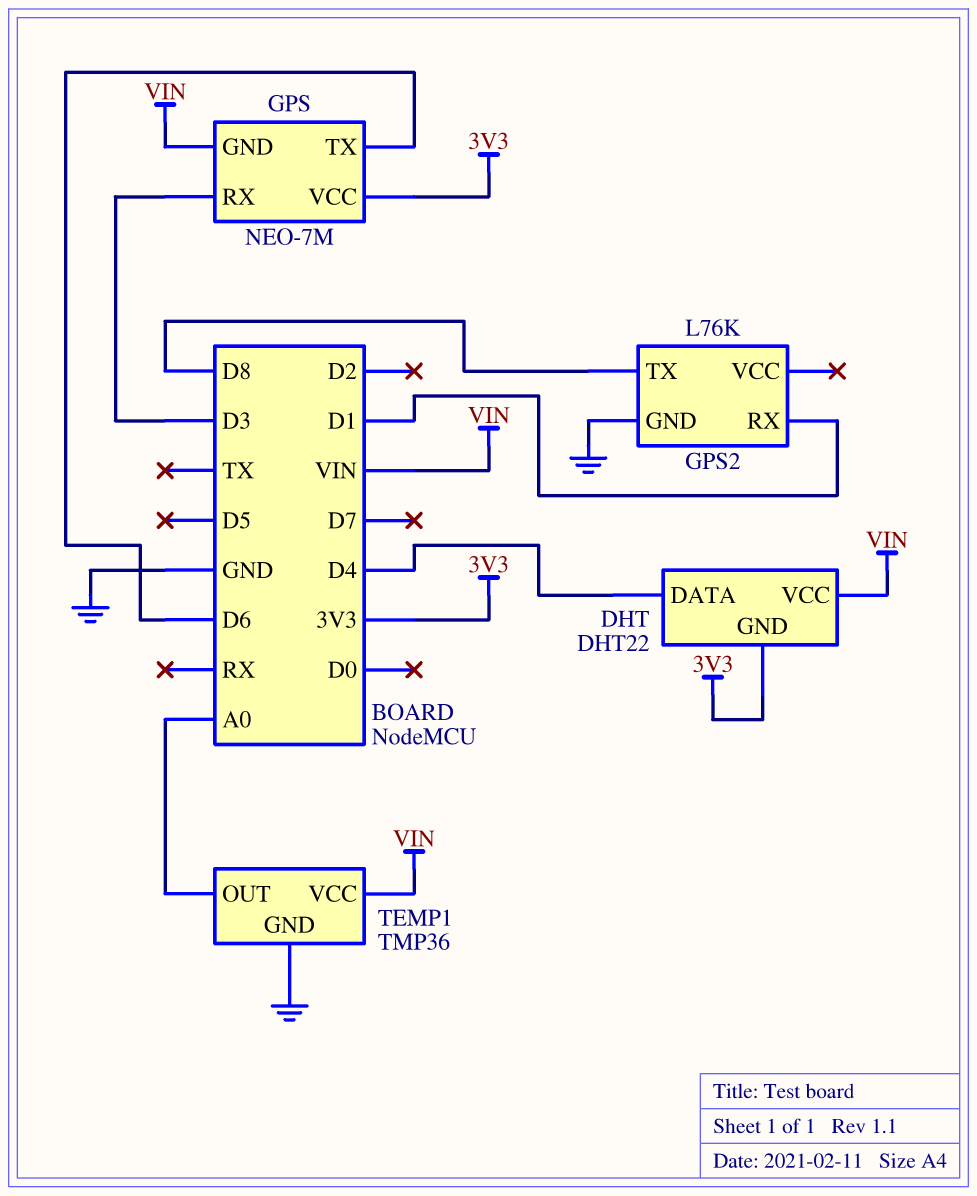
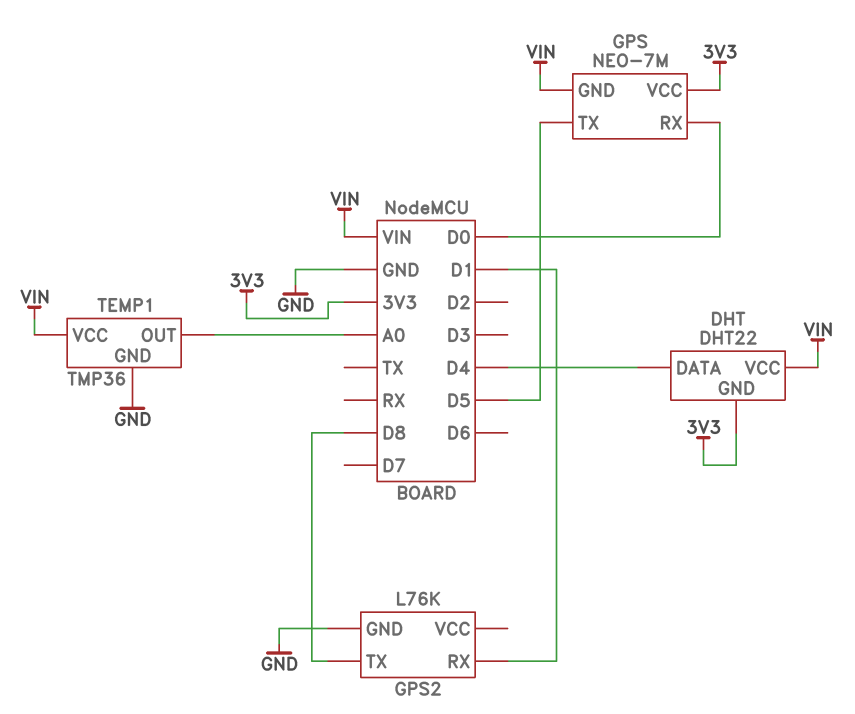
GPS pin RX: D3 -> D0
GPS pin TX: D6 -> D5

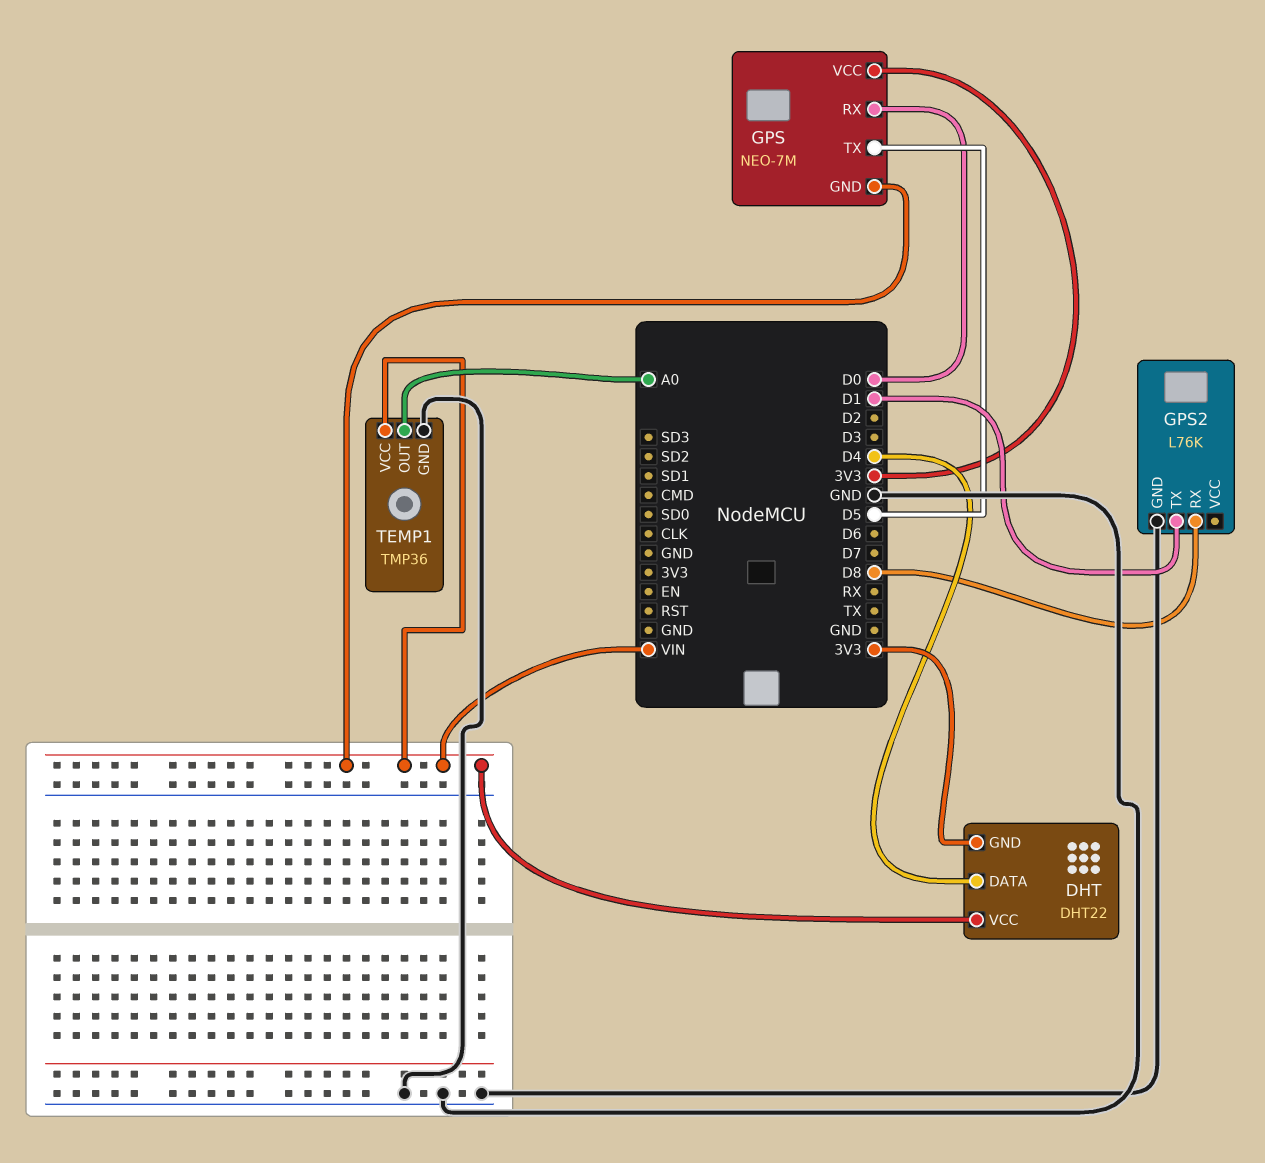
GPS2 pin RX: D1 -> D8
GPS2 pin TX: D8 -> D1

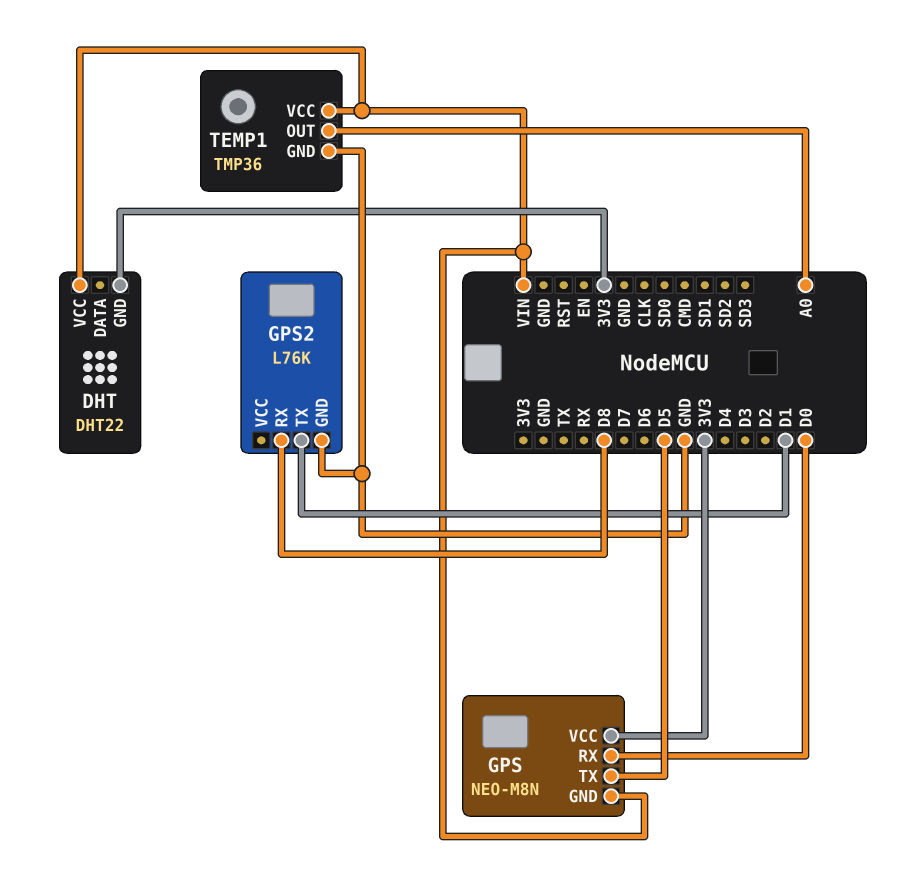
DHT pin DATA: D4 -> none
GPS: NEO-7M -> NEO-M8N

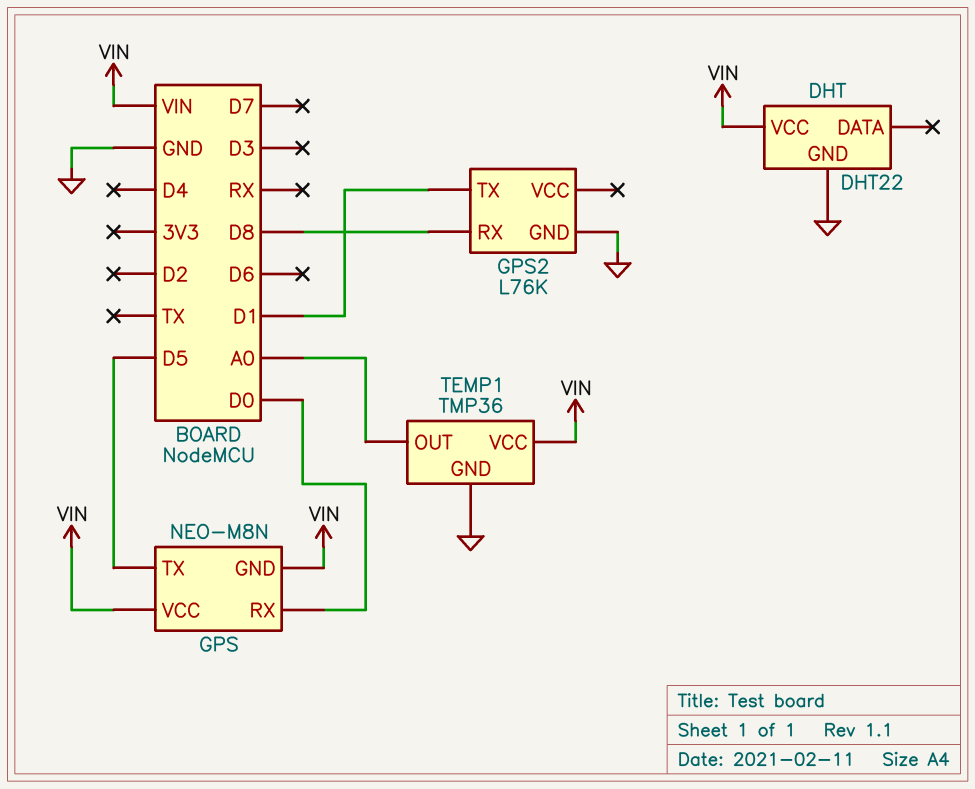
DHT pin GND: 3V3 -> GND
GPS pin VCC: 3V3 -> VIN

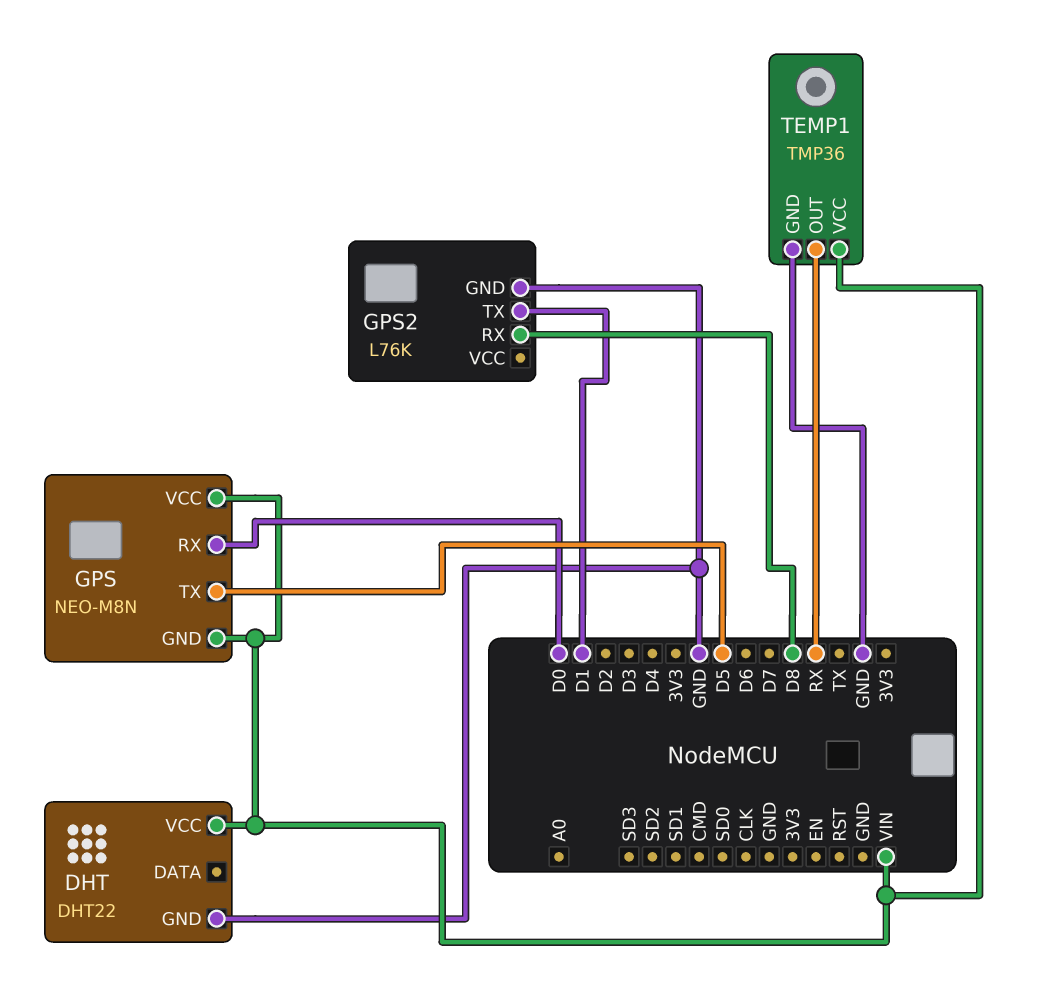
TEMP1 pin OUT: A0 -> RX

